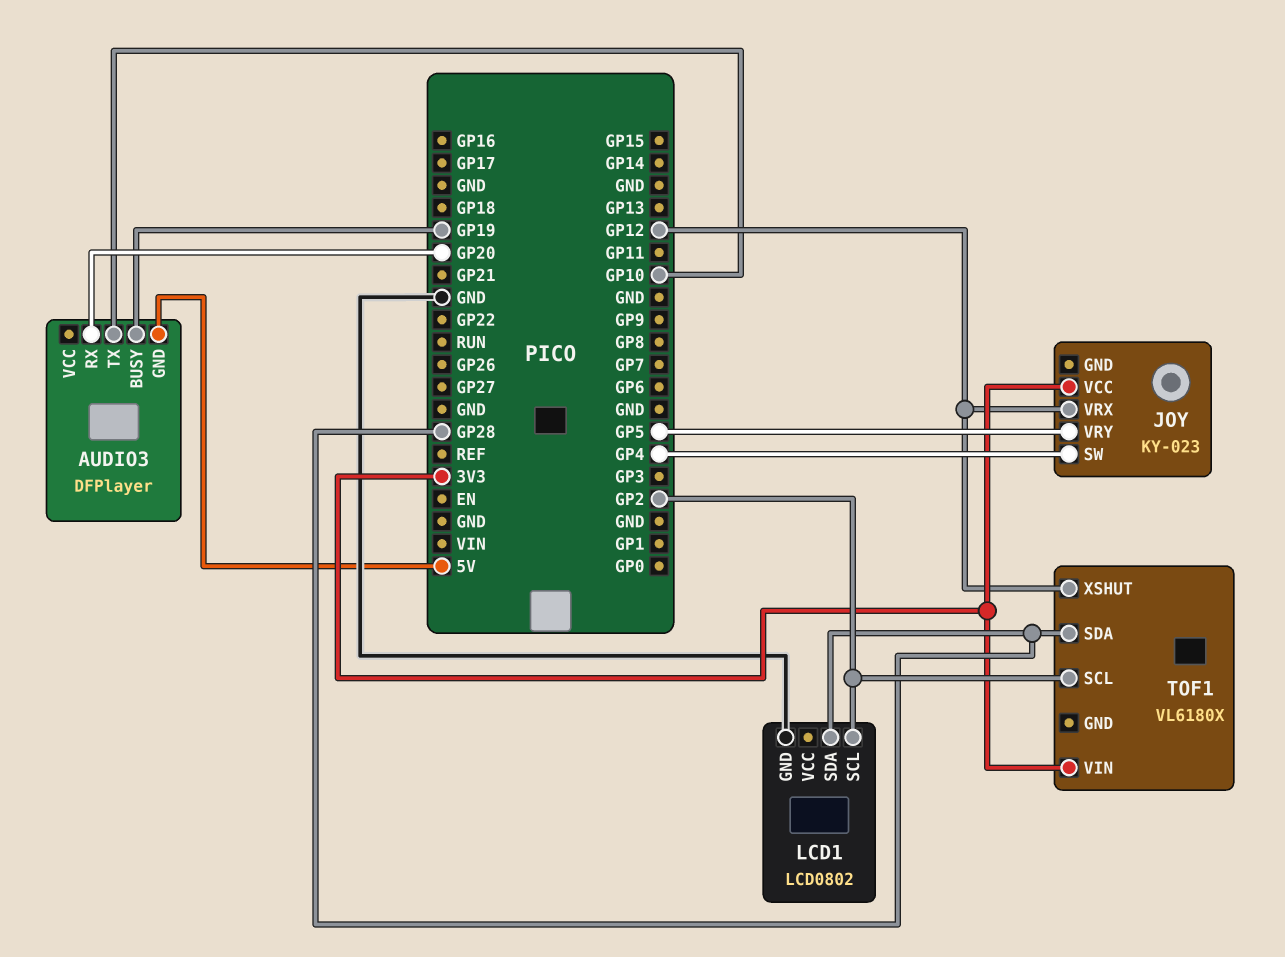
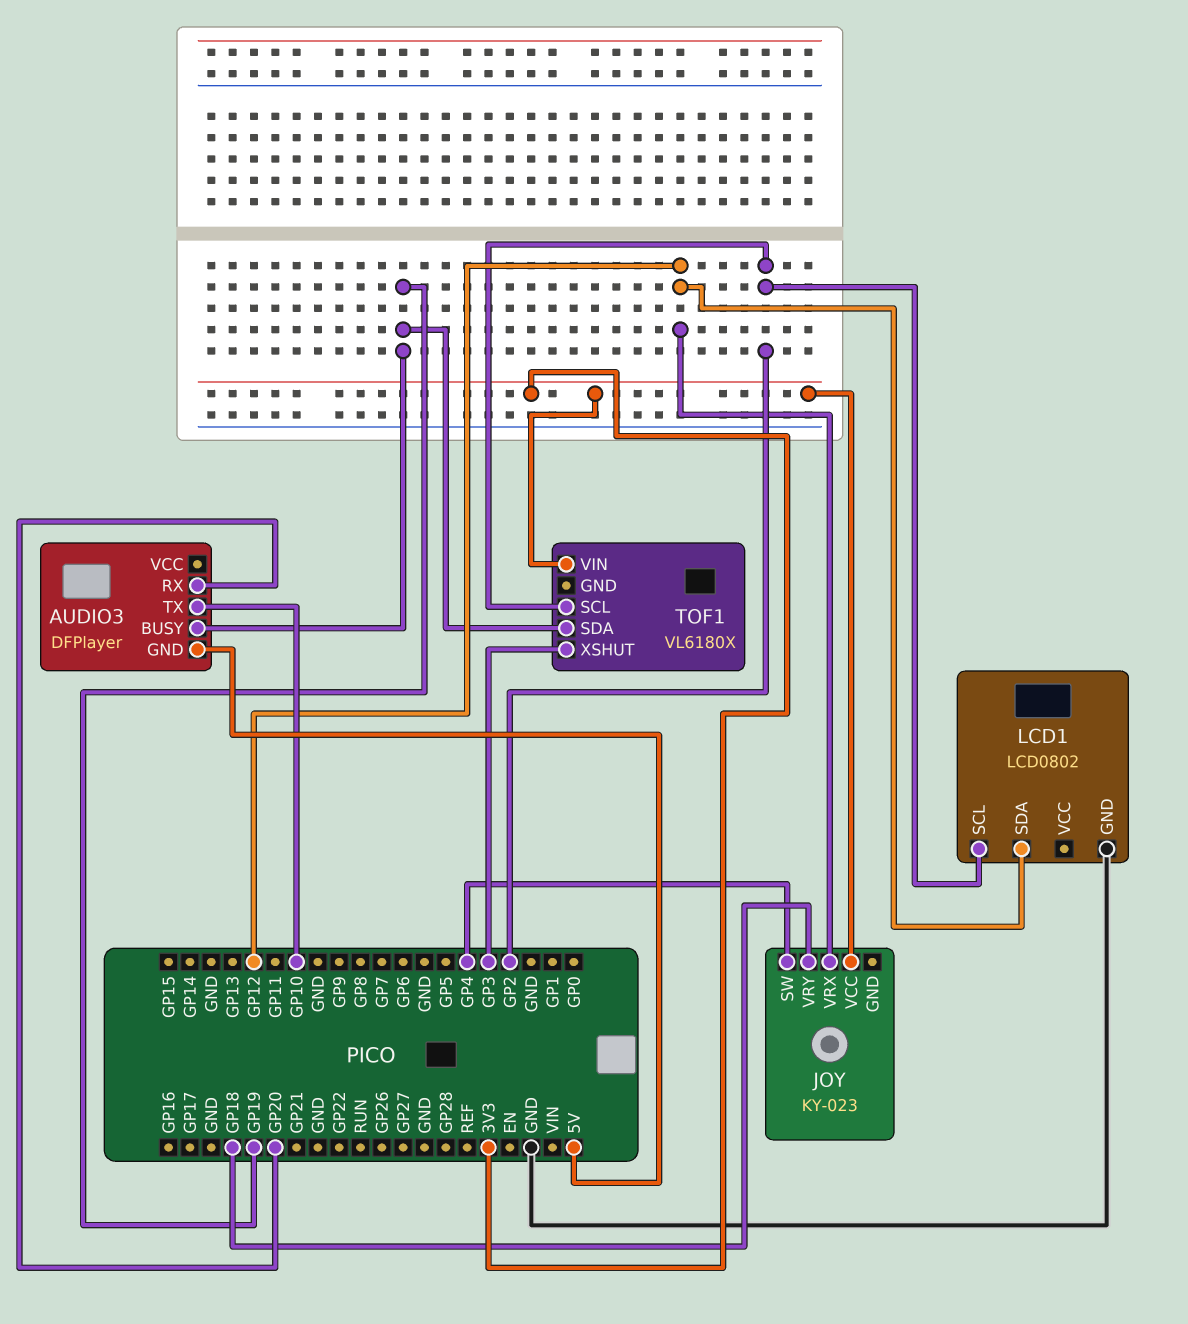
JOY pin VRY: GP5 -> GP18
LCD1 pin SDA: GP28 -> GP12
TOF1 pin SDA: GP28 -> GP19
TOF1 pin XSHUT: GP12 -> GP3

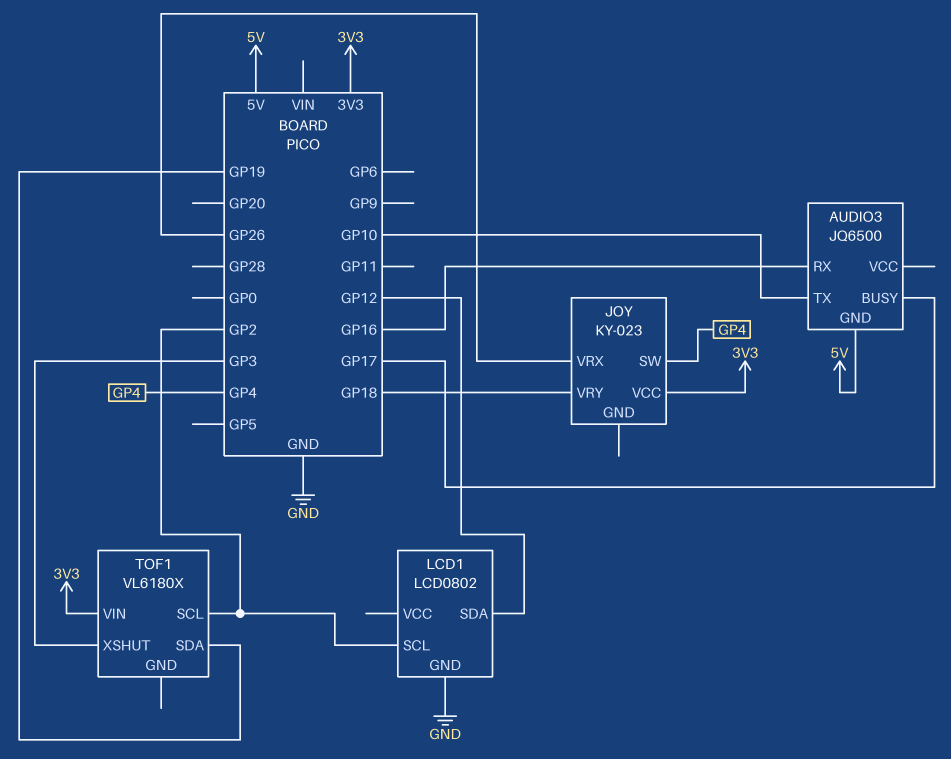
AUDIO3: DFPlayer -> JQ6500
AUDIO3 pin BUSY: GP19 -> GP17
AUDIO3 pin RX: GP20 -> GP16
JOY pin VRX: GP12 -> GP26

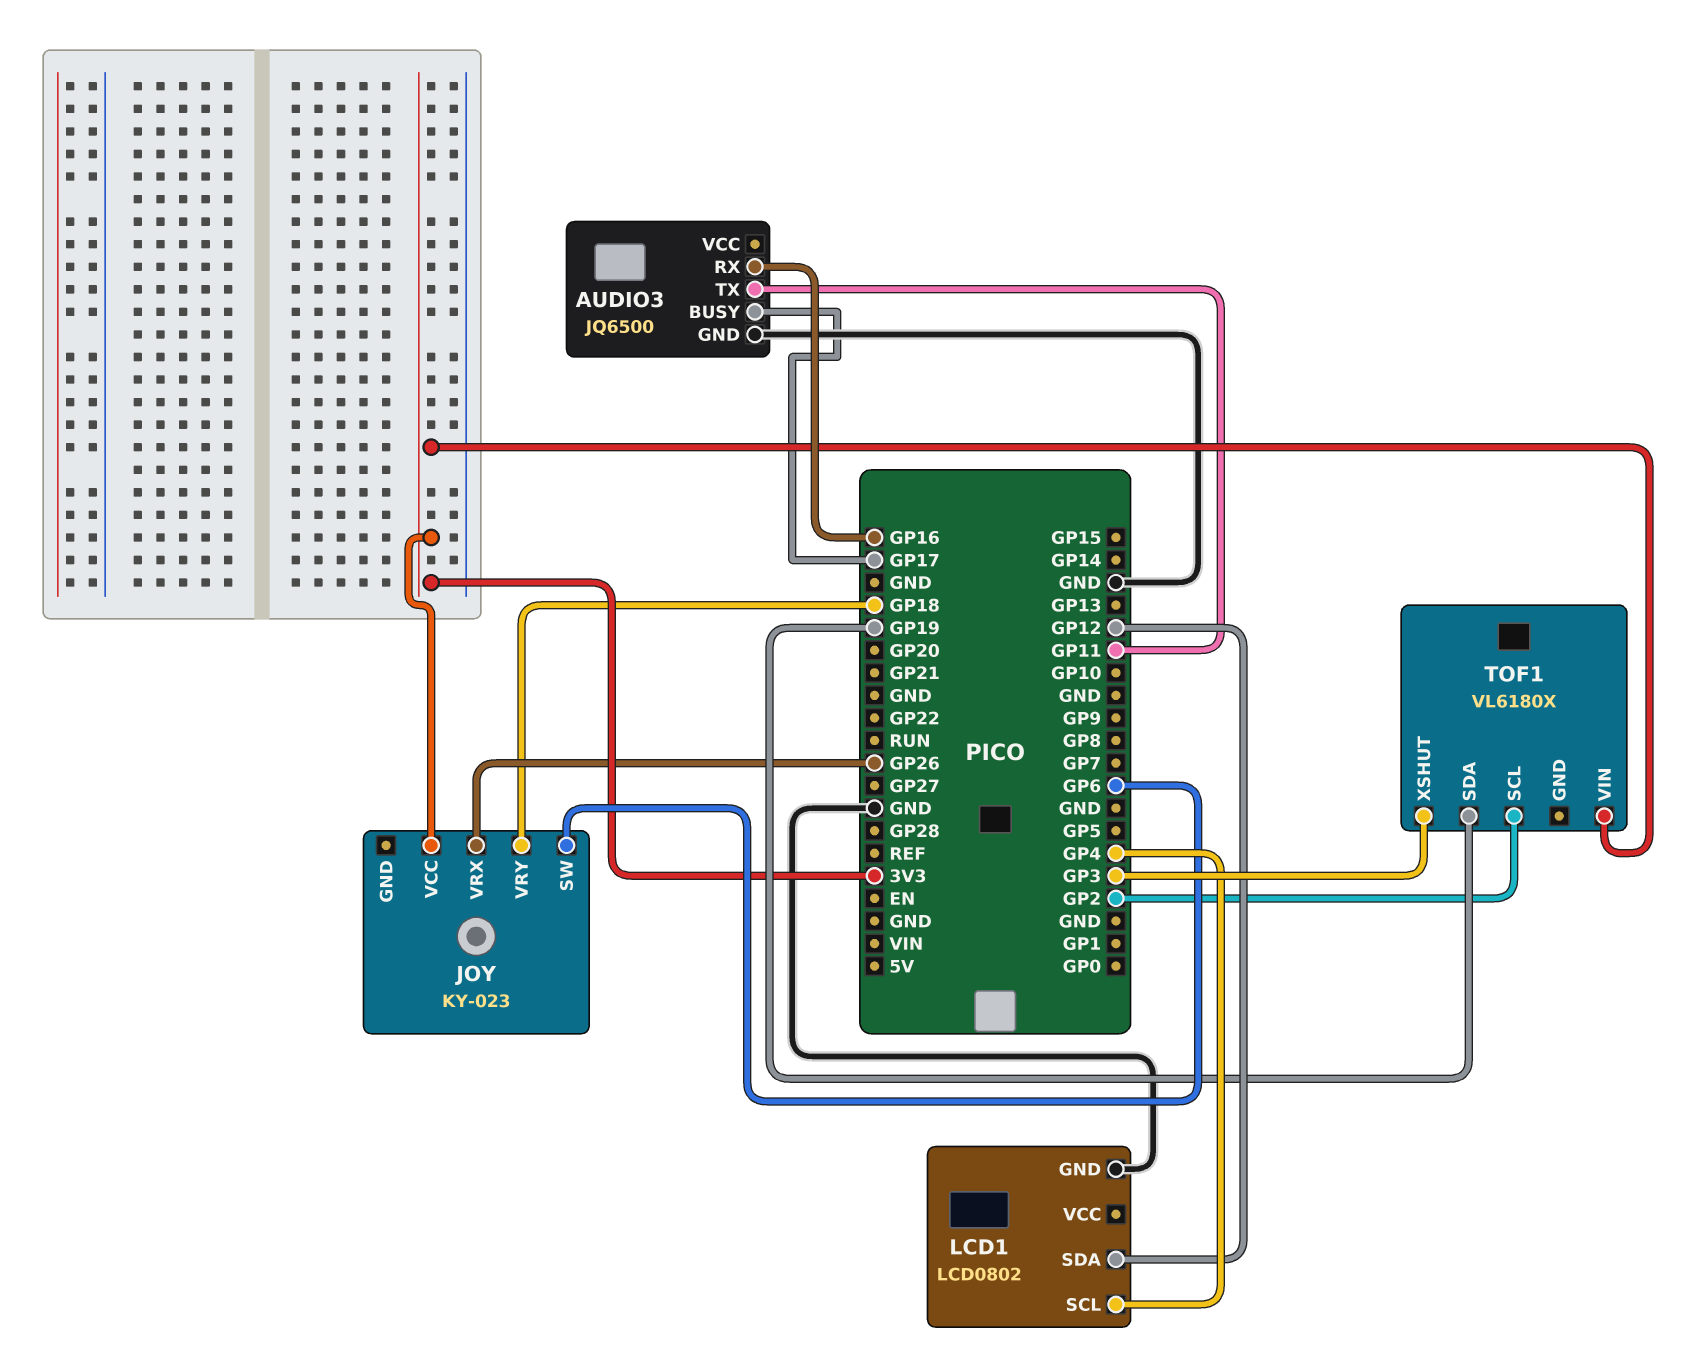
AUDIO3 pin GND: 5V -> GND
AUDIO3 pin TX: GP10 -> GP11
JOY pin SW: GP4 -> GP6
LCD1 pin SCL: GP2 -> GP4

